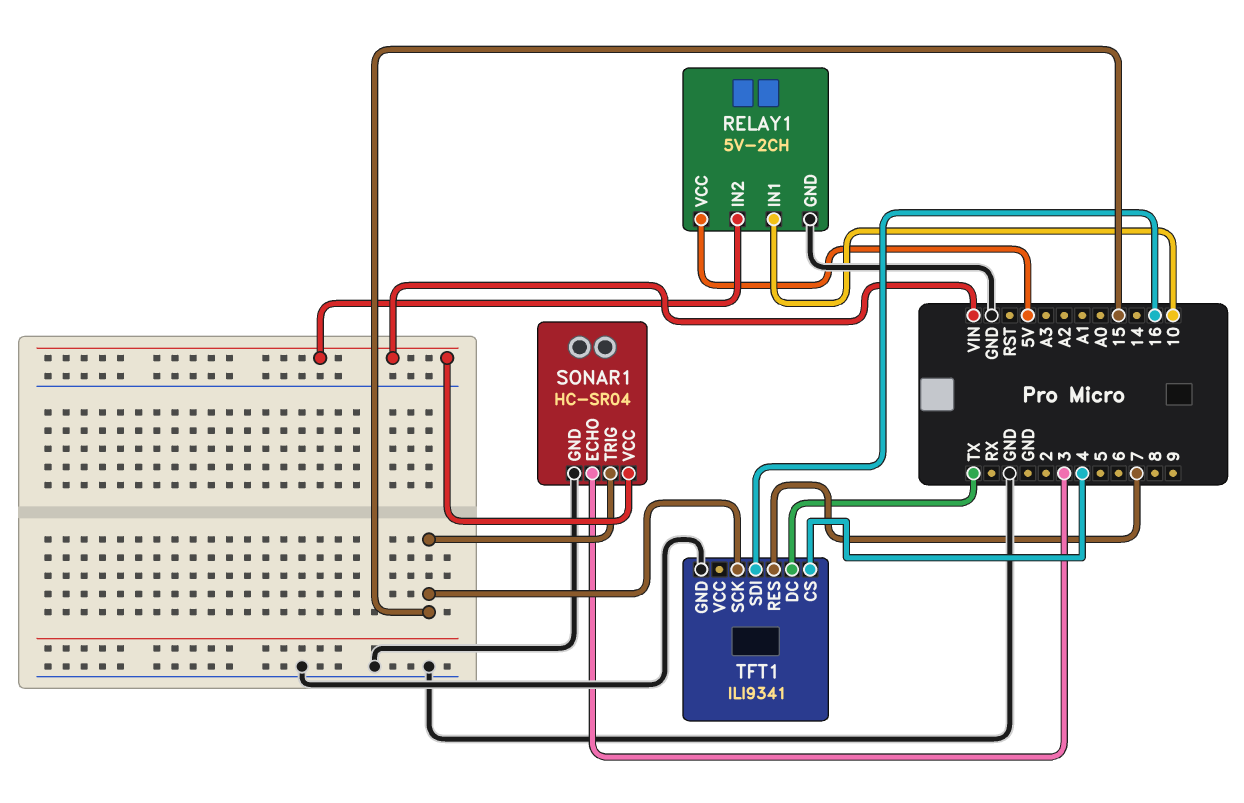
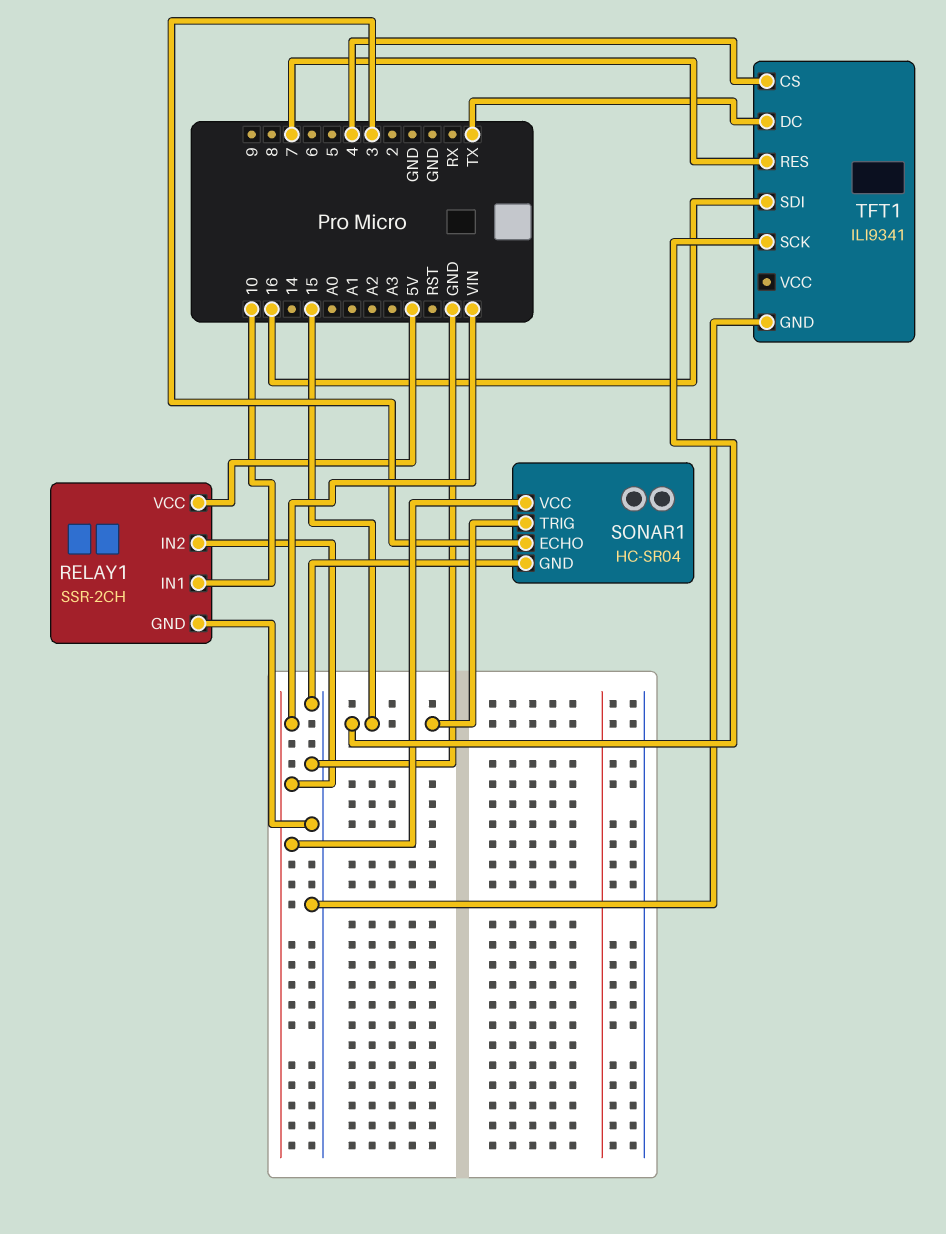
RELAY1: 5V-2CH -> SSR-2CH

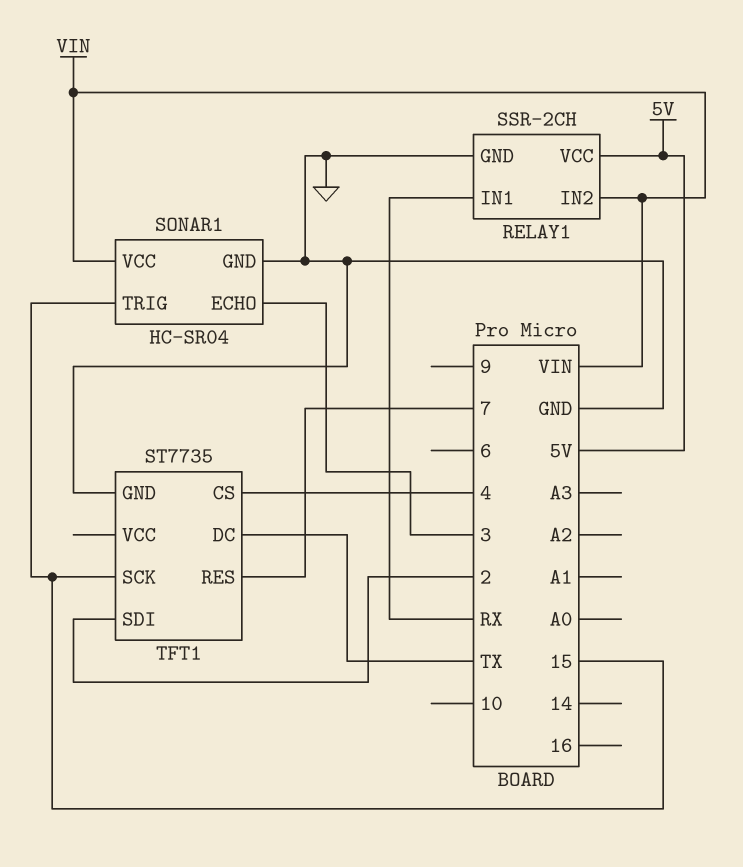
RELAY1 pin IN1: 10 -> RX
TFT1: ILI9341 -> ST7735
TFT1 pin SDI: 16 -> 2

